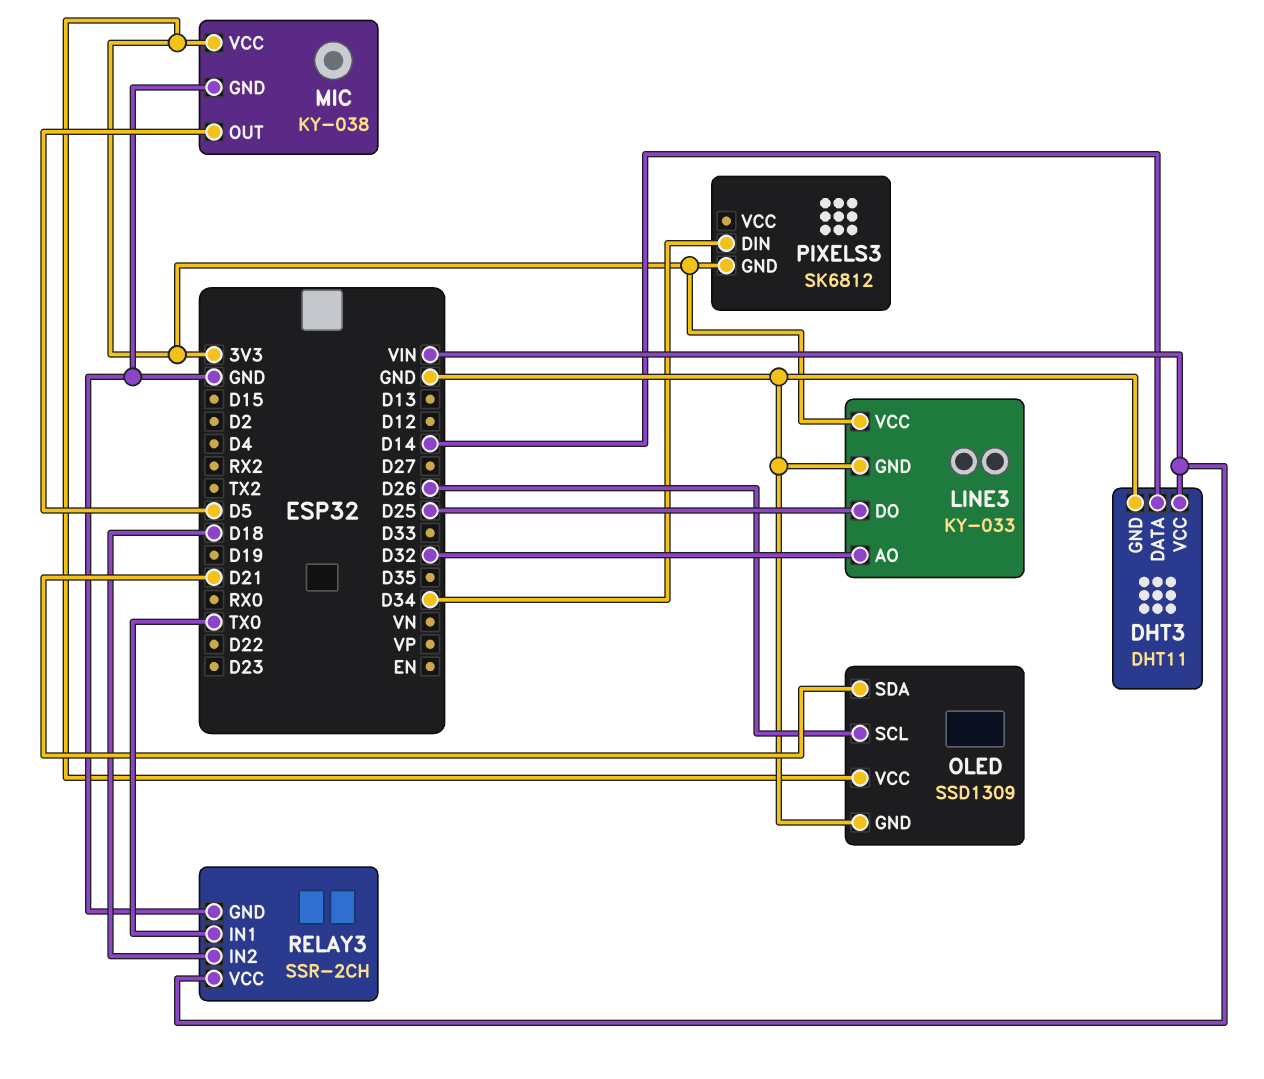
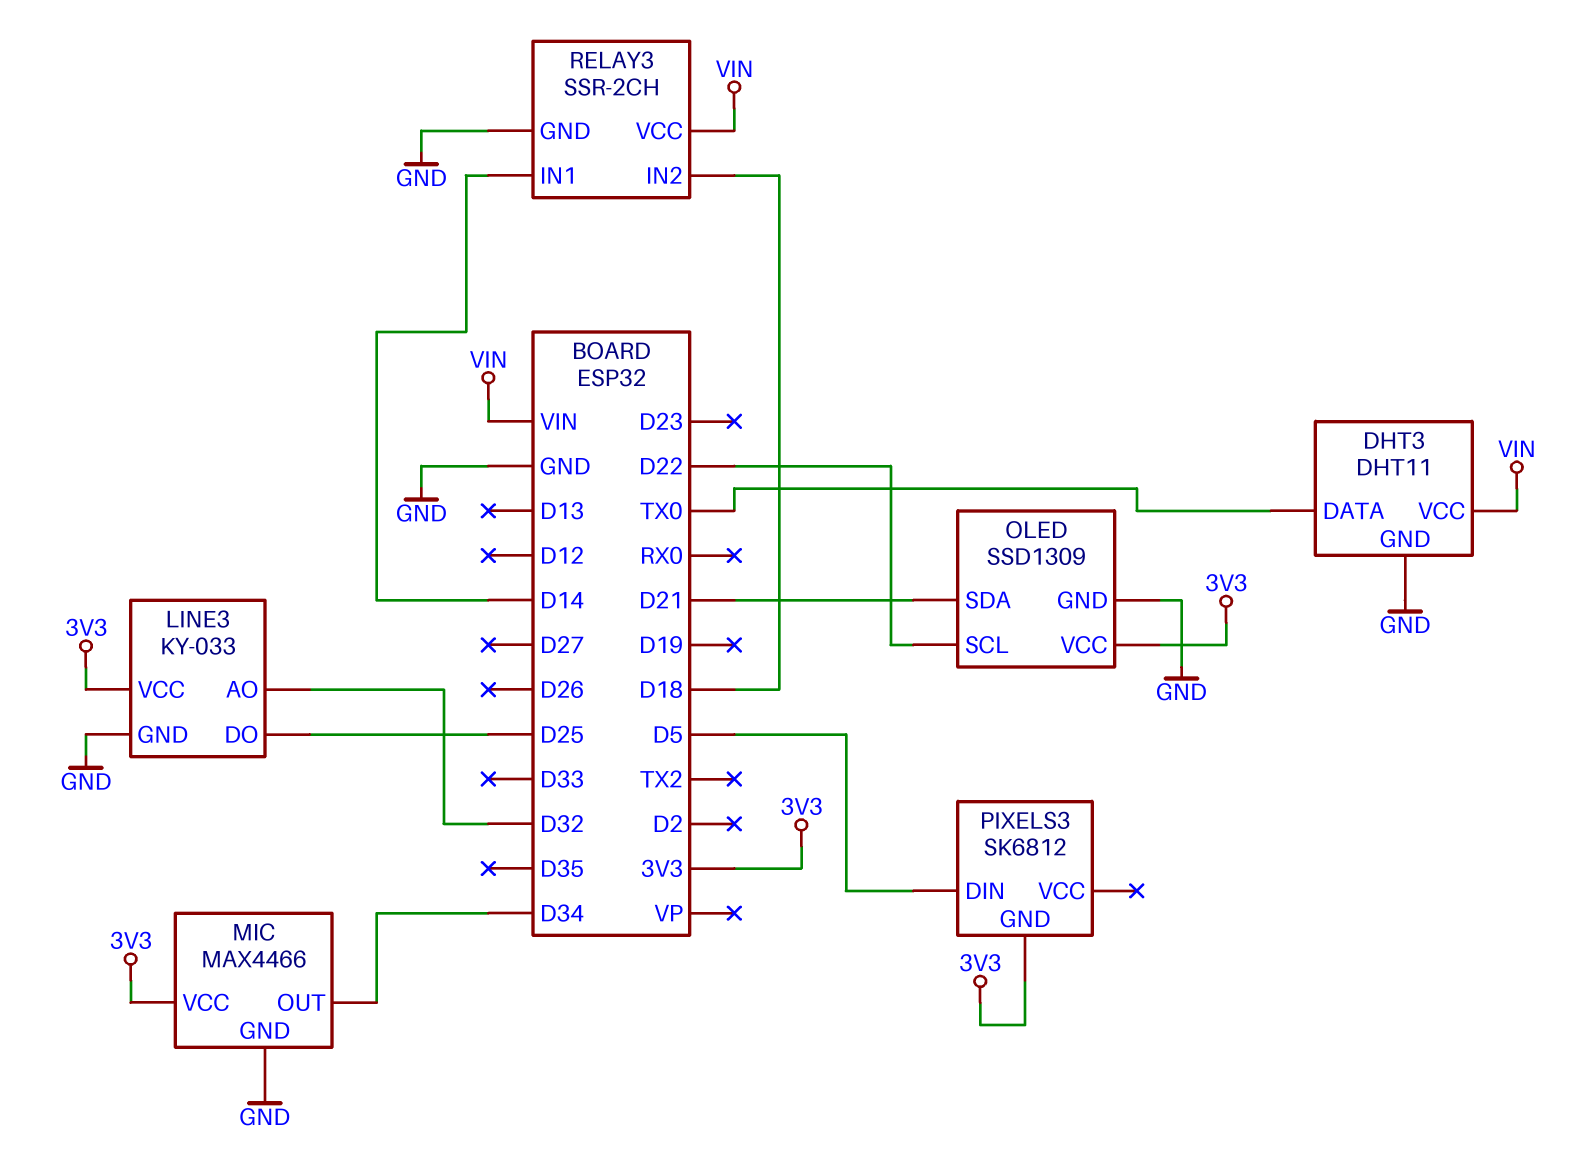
DHT3 pin DATA: D14 -> TX0
MIC: KY-038 -> MAX4466
MIC pin OUT: D5 -> D34
OLED pin SCL: D26 -> D22
PIXELS3 pin DIN: D34 -> D5
RELAY3 pin IN1: TX0 -> D14

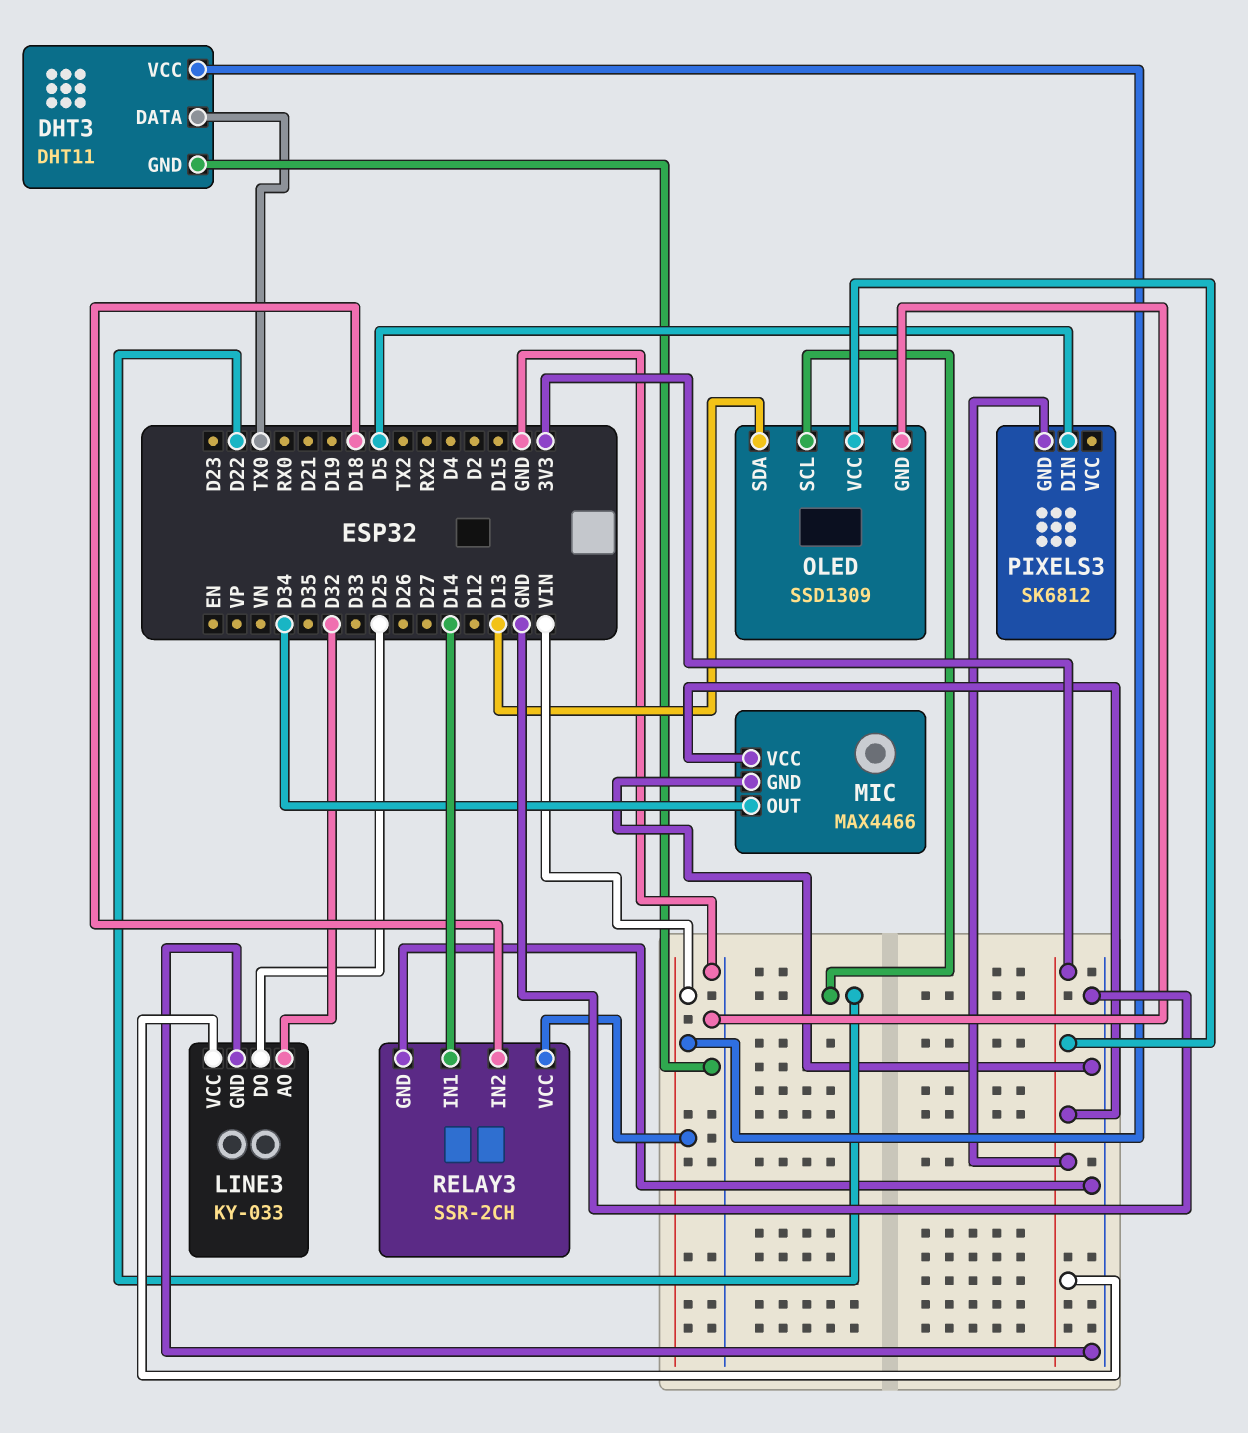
OLED pin SDA: D21 -> D13

